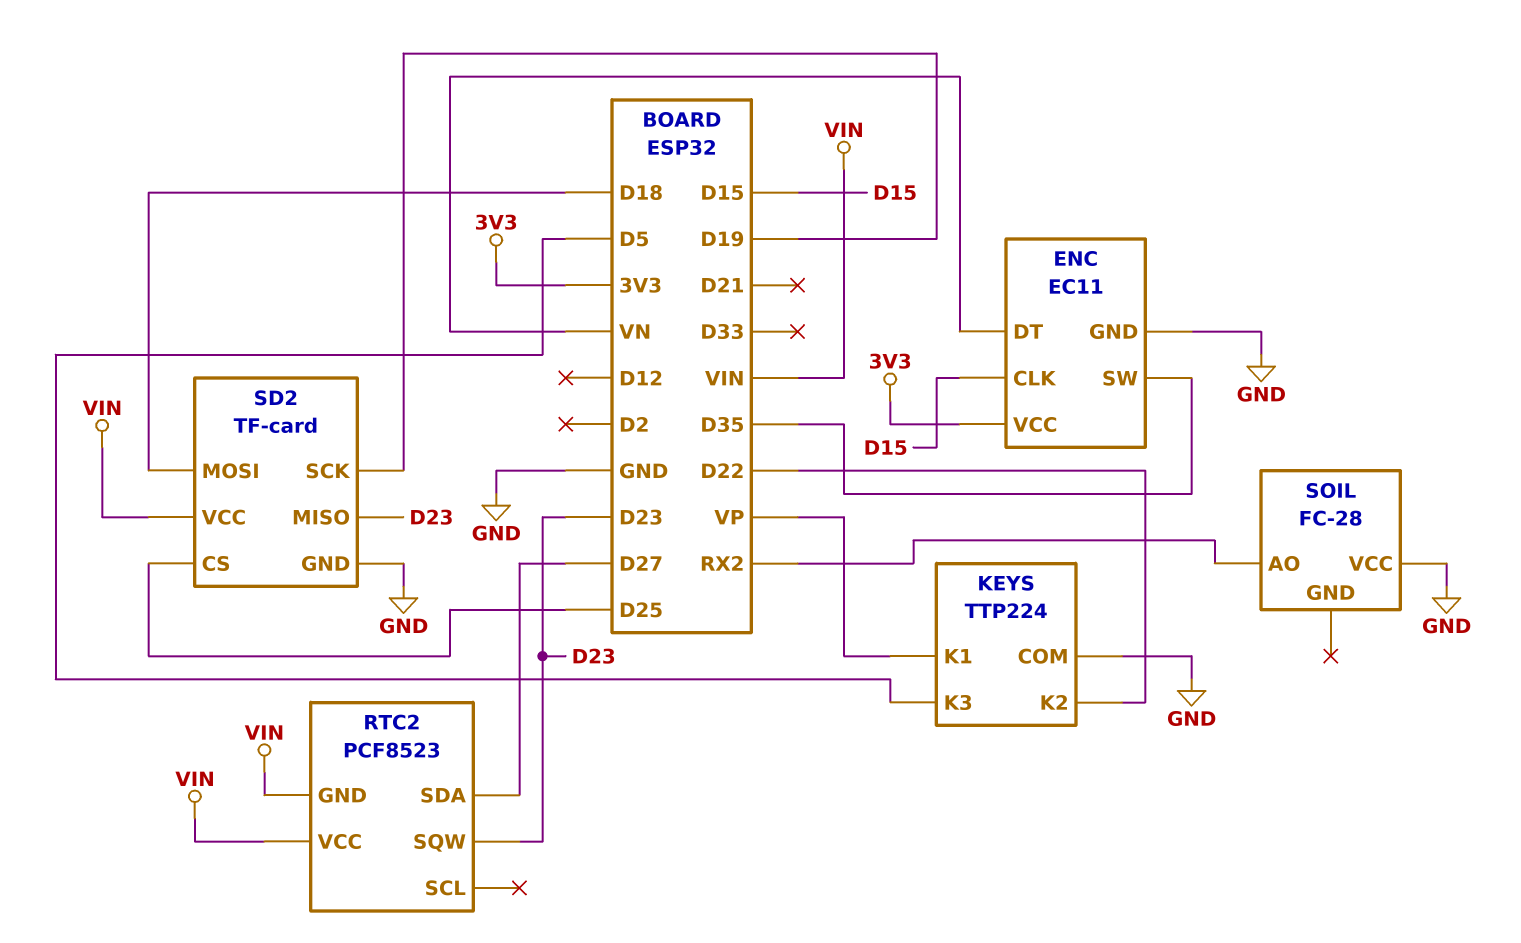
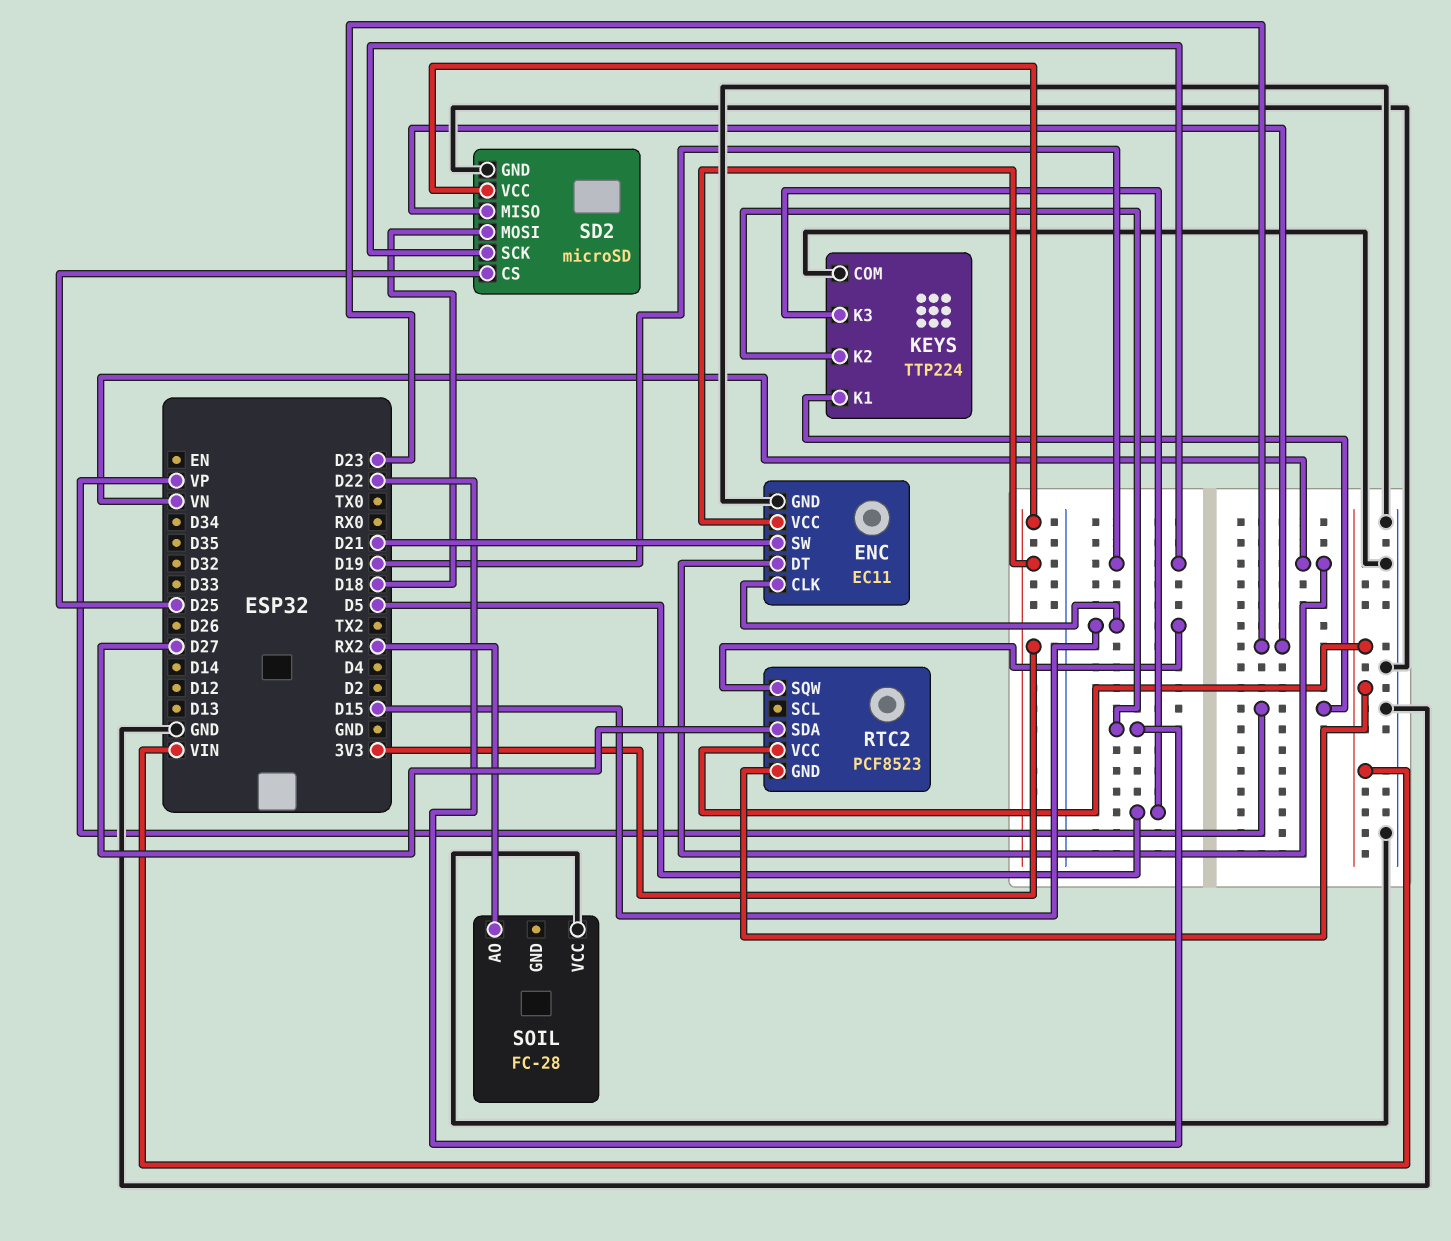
ENC pin SW: D35 -> D21
RTC2 pin SQW: D23 -> D15
SD2: TF-card -> microSD
SD2 pin VCC: VIN -> 3V3

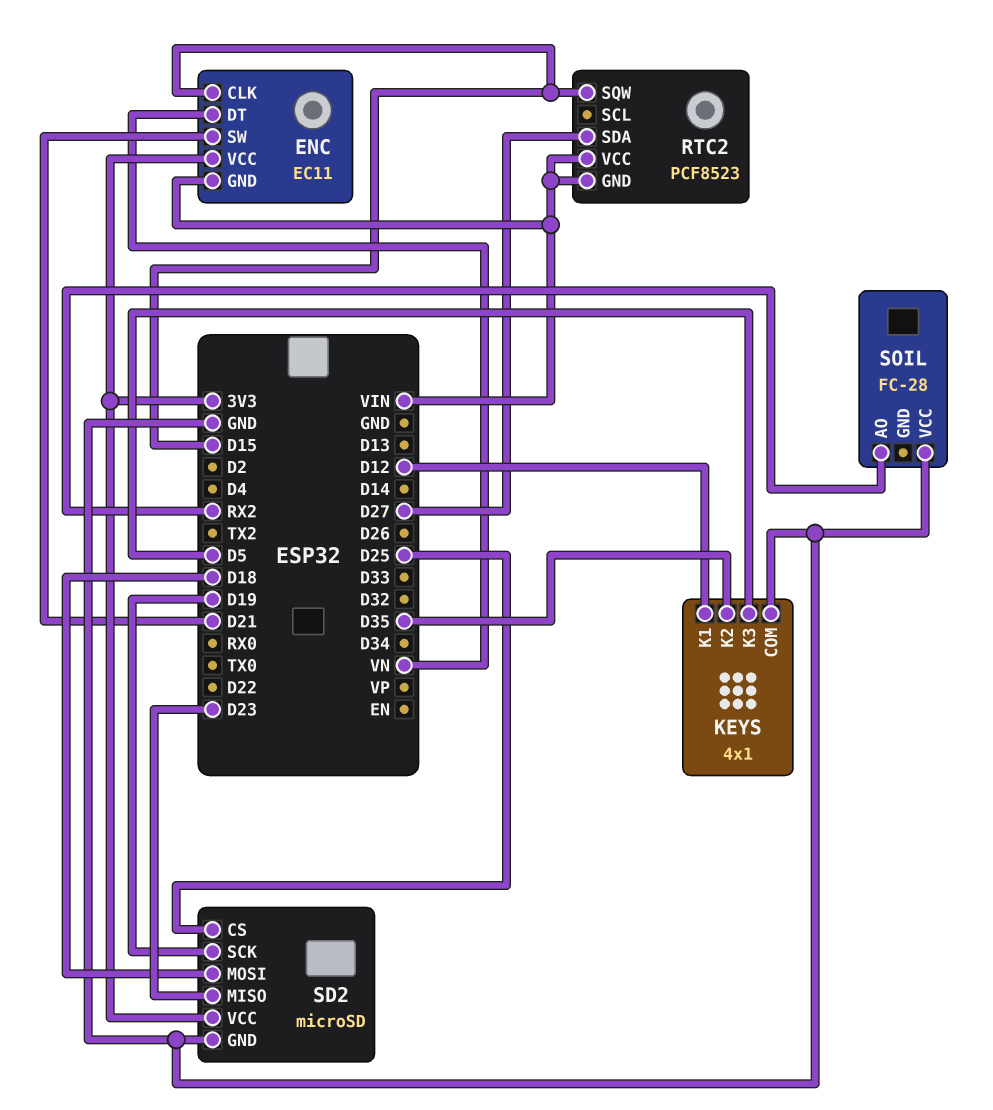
ENC pin GND: GND -> VIN
KEYS: TTP224 -> 4x1
KEYS pin K1: VP -> D12
KEYS pin K2: D22 -> D35

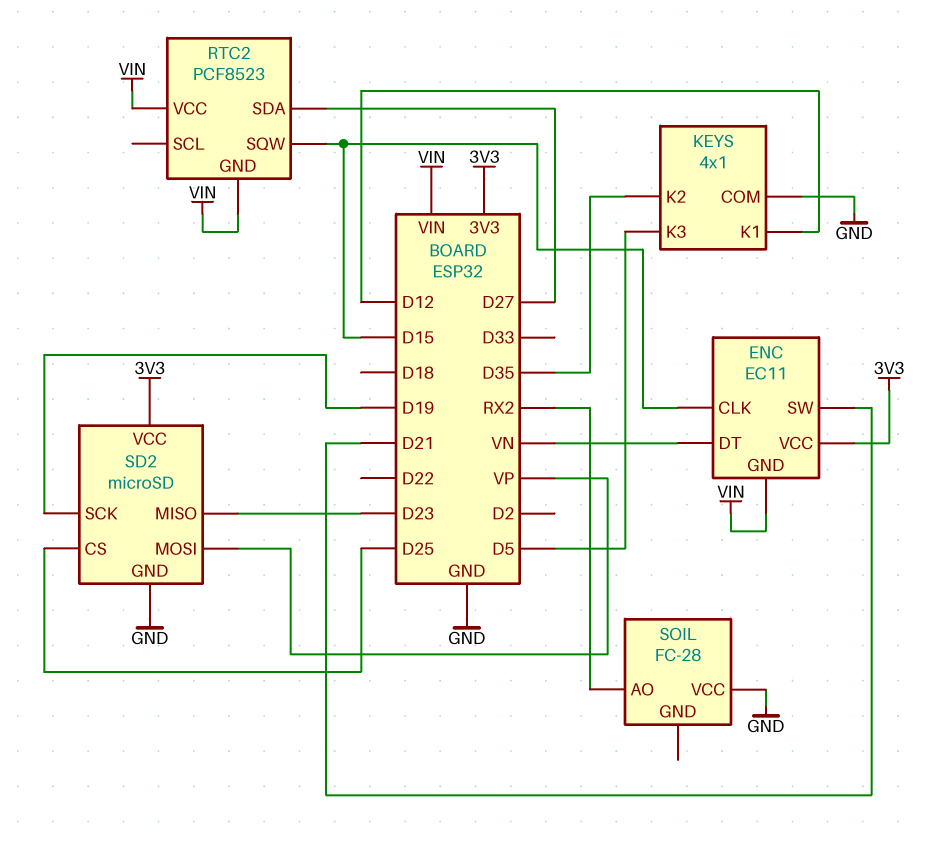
SD2 pin MOSI: D18 -> VP

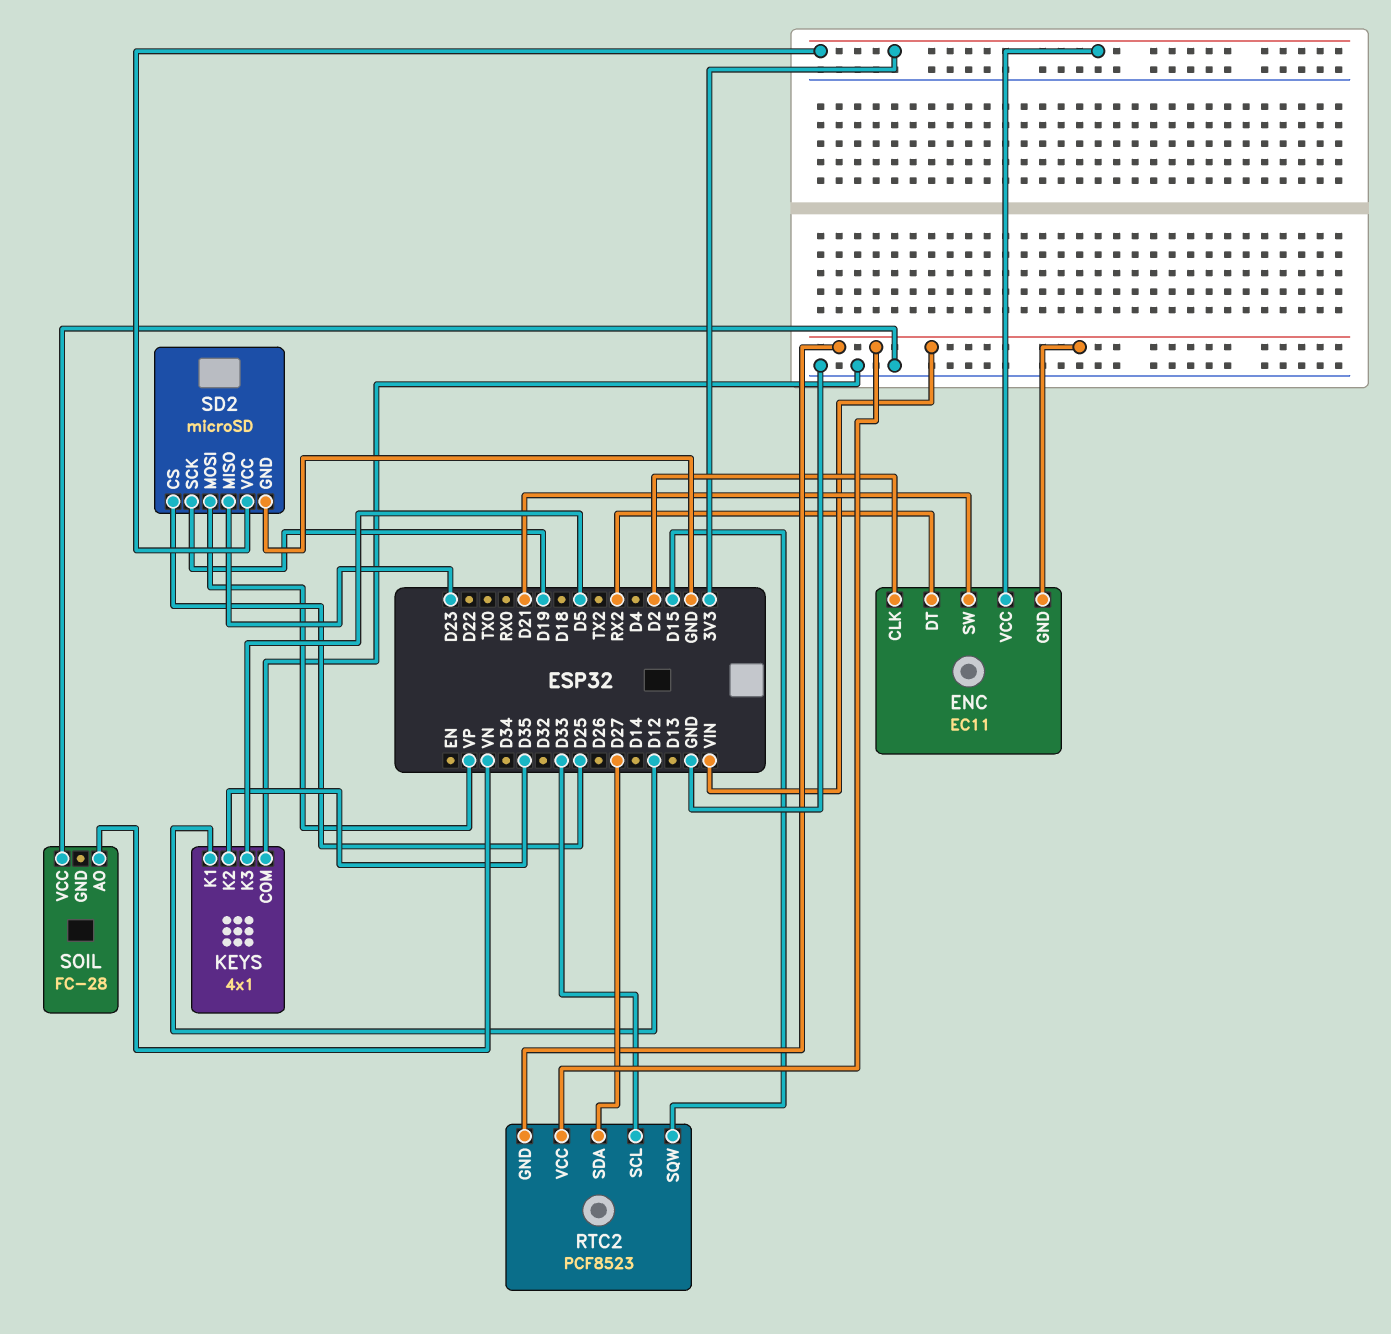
ENC pin CLK: D15 -> D2
ENC pin DT: VN -> RX2
RTC2 pin SCL: none -> D33
SOIL pin AO: RX2 -> VN

